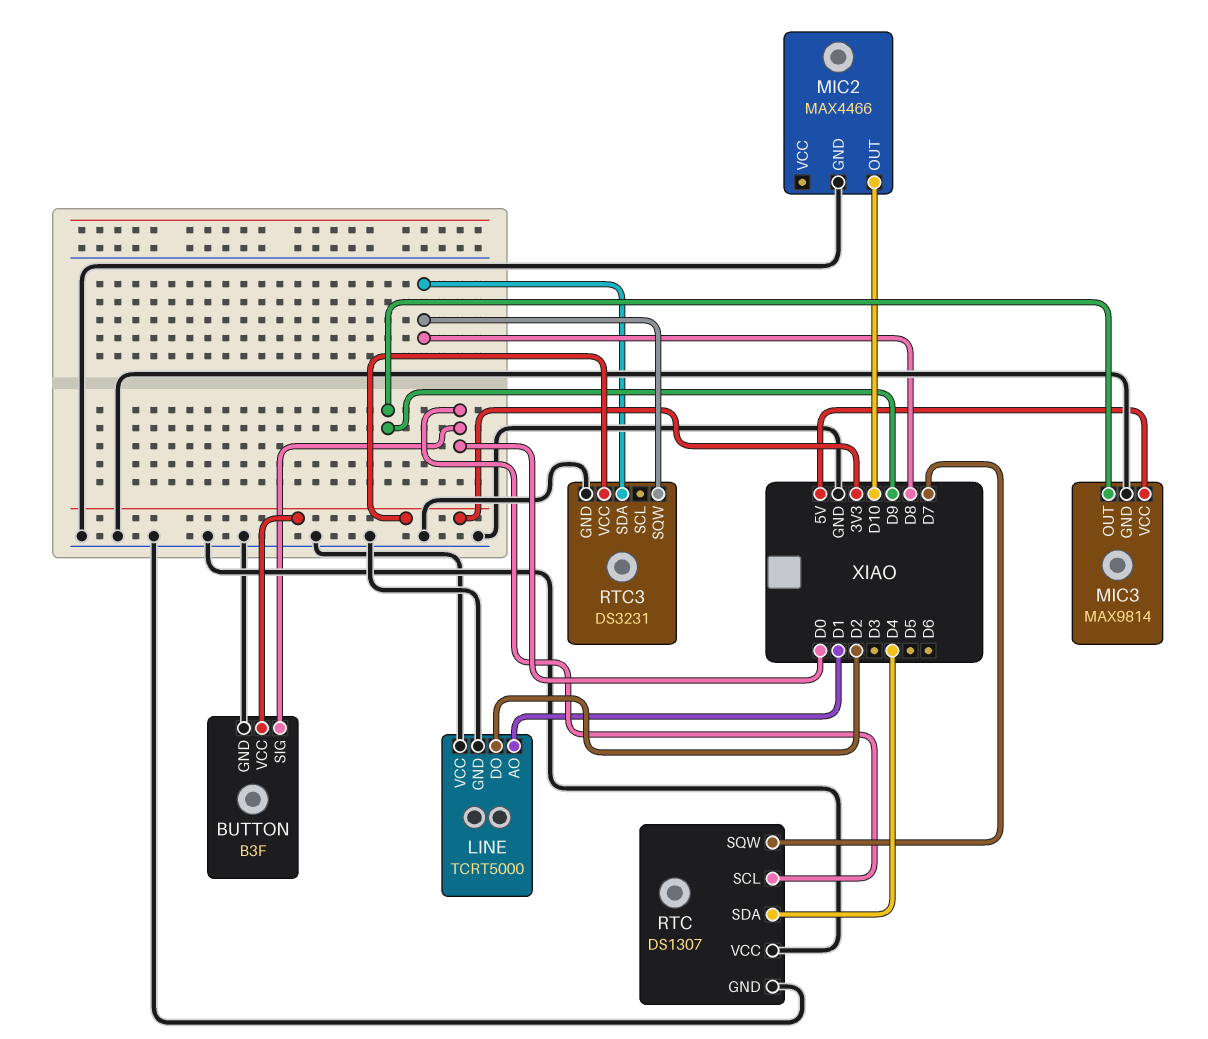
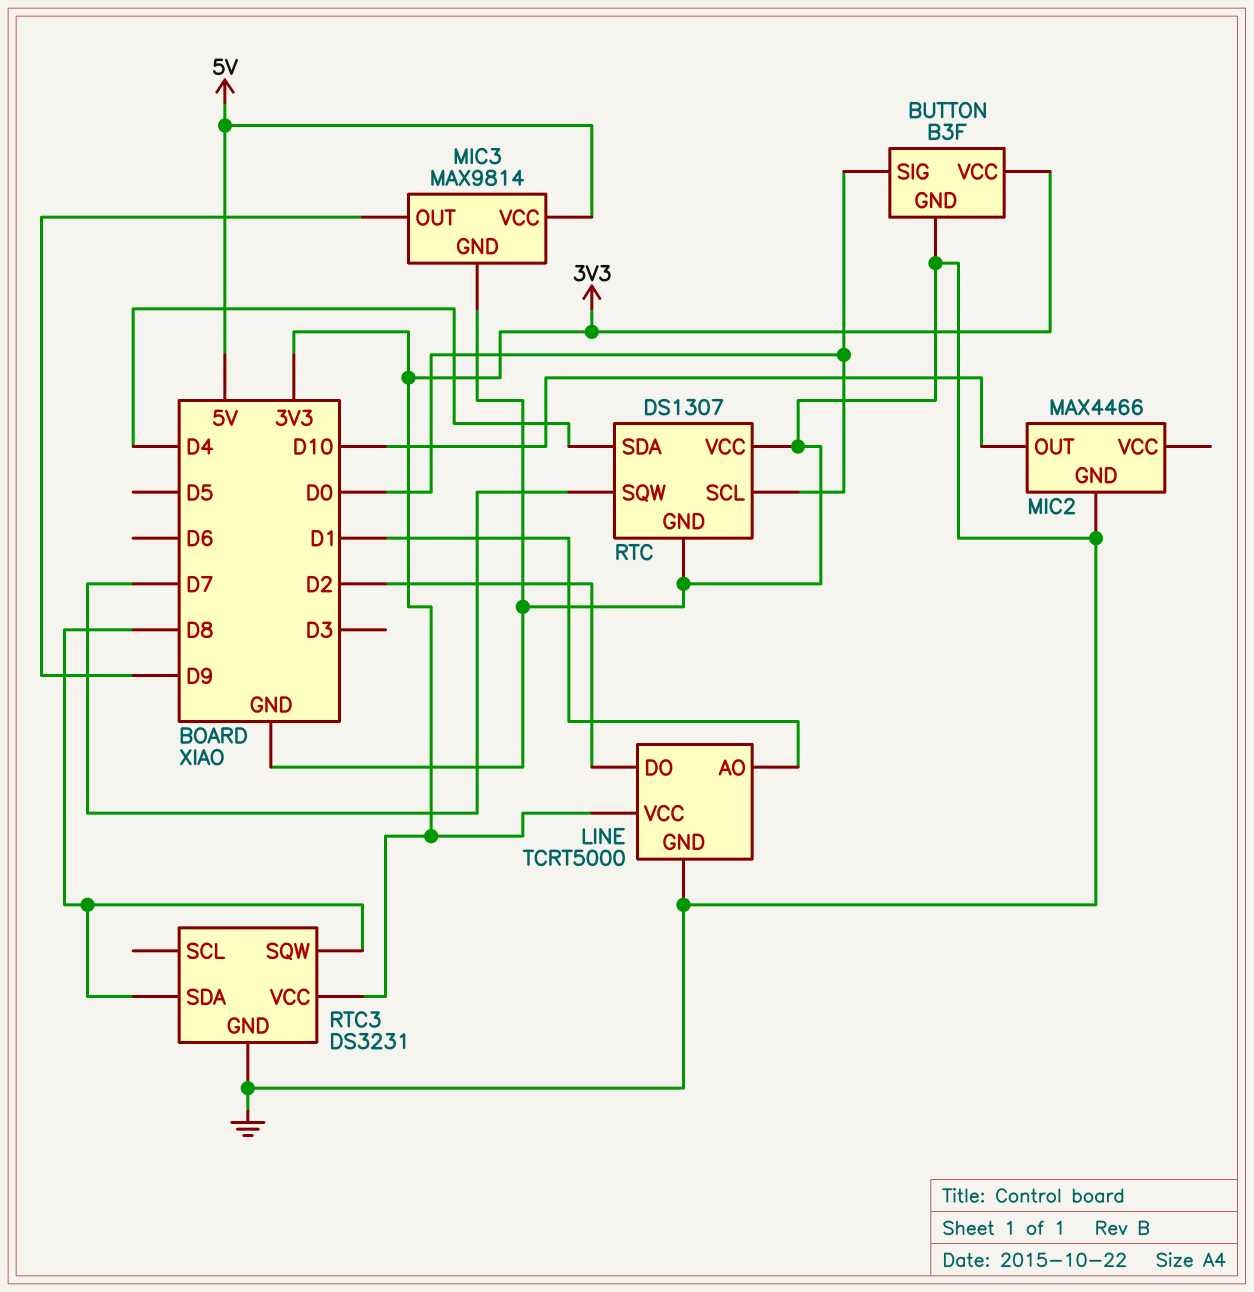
LINE pin VCC: GND -> 3V3

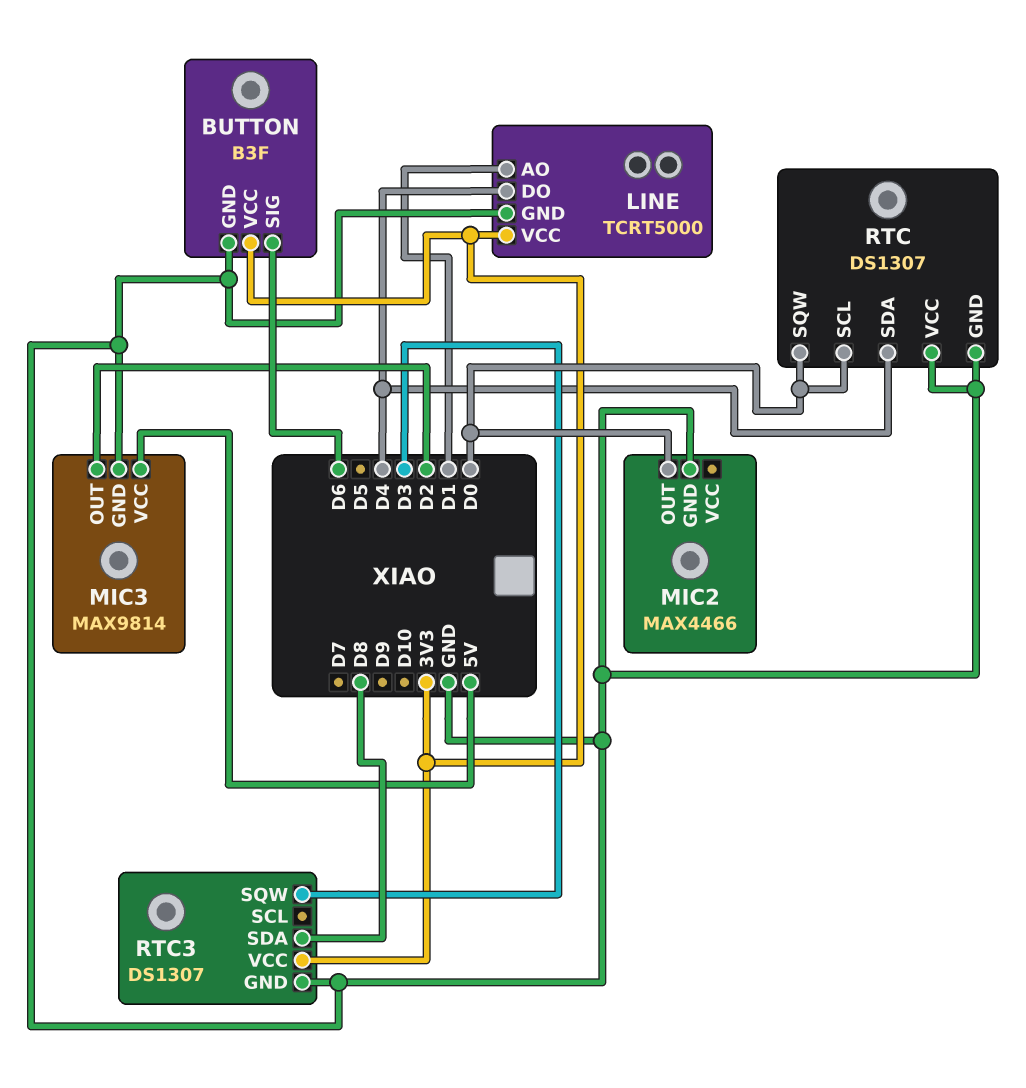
BUTTON pin SIG: D0 -> D6
LINE pin DO: D2 -> D4
MIC2 pin OUT: D10 -> D0
MIC3 pin OUT: D9 -> D2
RTC pin SQW: D7 -> D0
RTC3: DS3231 -> DS1307
RTC3 pin SQW: D8 -> D3

